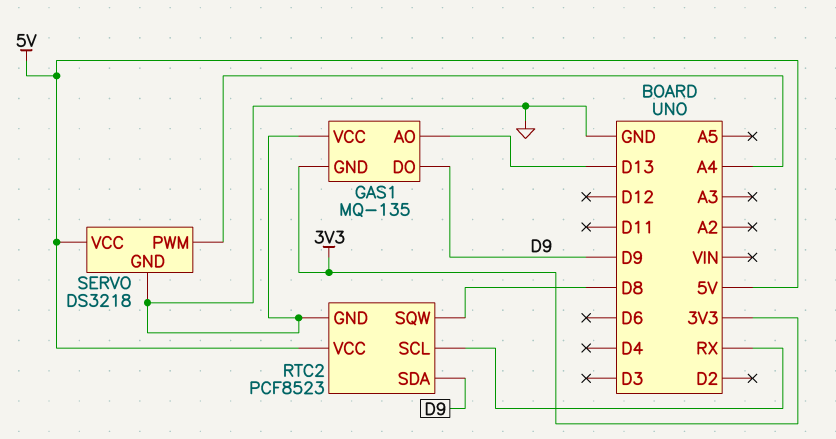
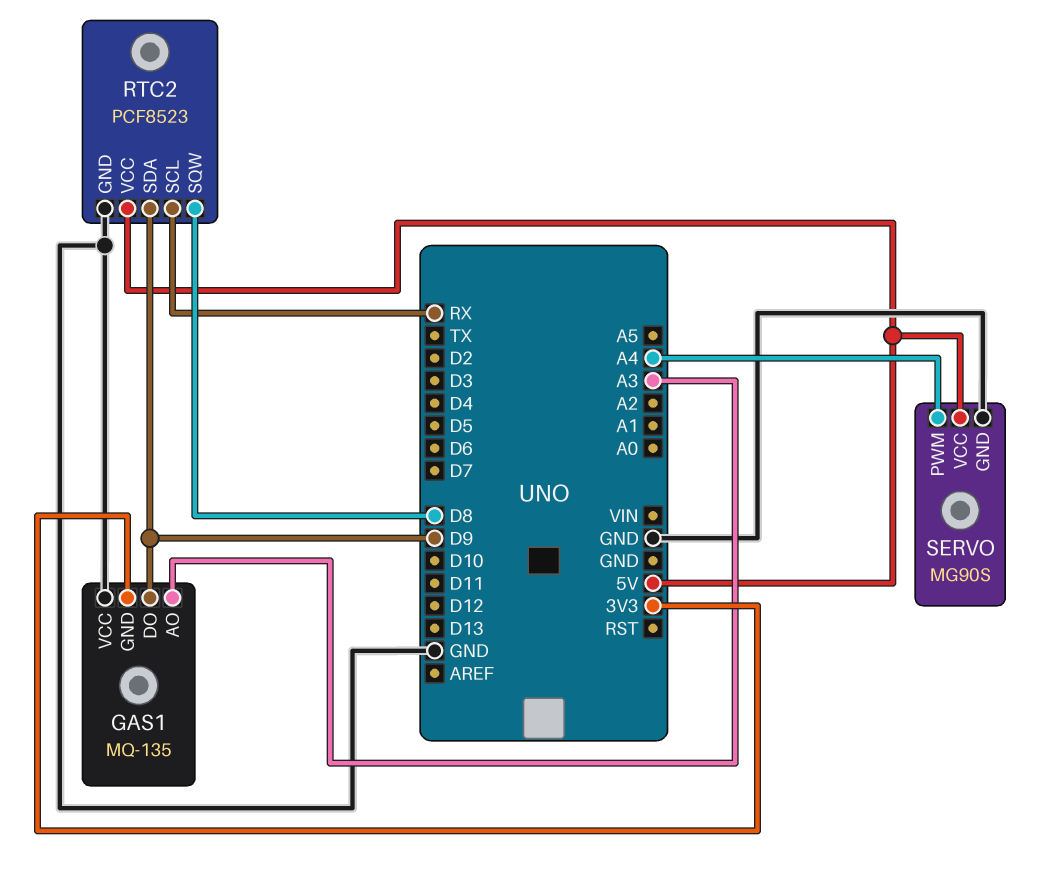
GAS1 pin AO: D13 -> A3
SERVO: DS3218 -> MG90S

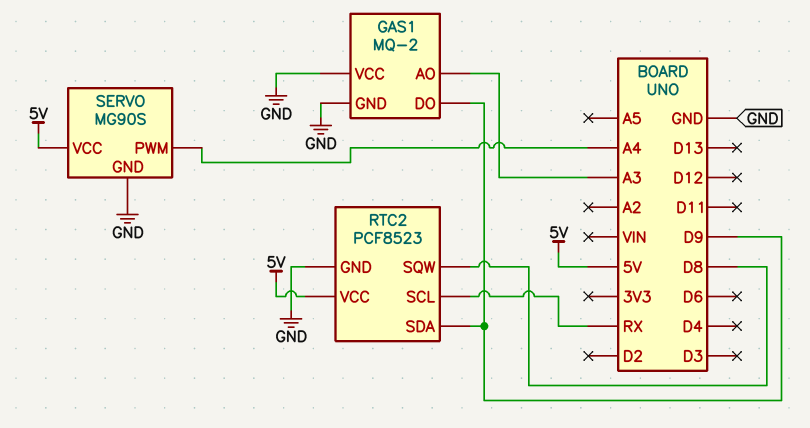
GAS1: MQ-135 -> MQ-2
GAS1 pin GND: 3V3 -> GND

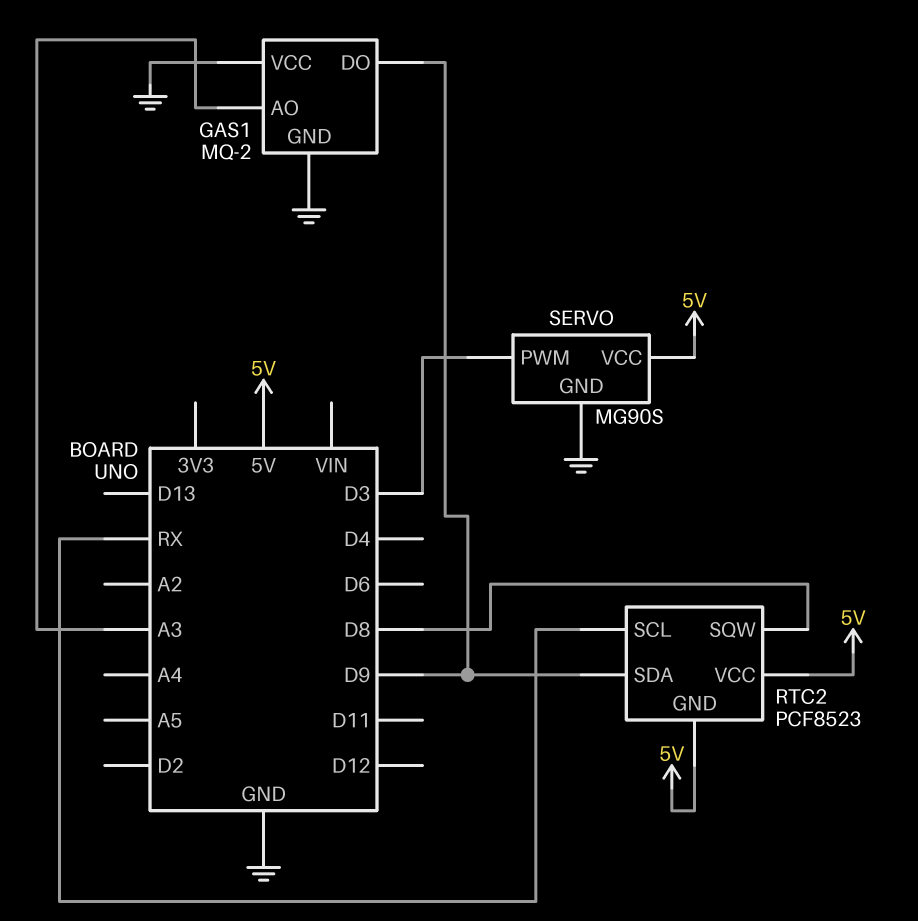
RTC2 pin GND: GND -> 5V
SERVO pin PWM: A4 -> D3

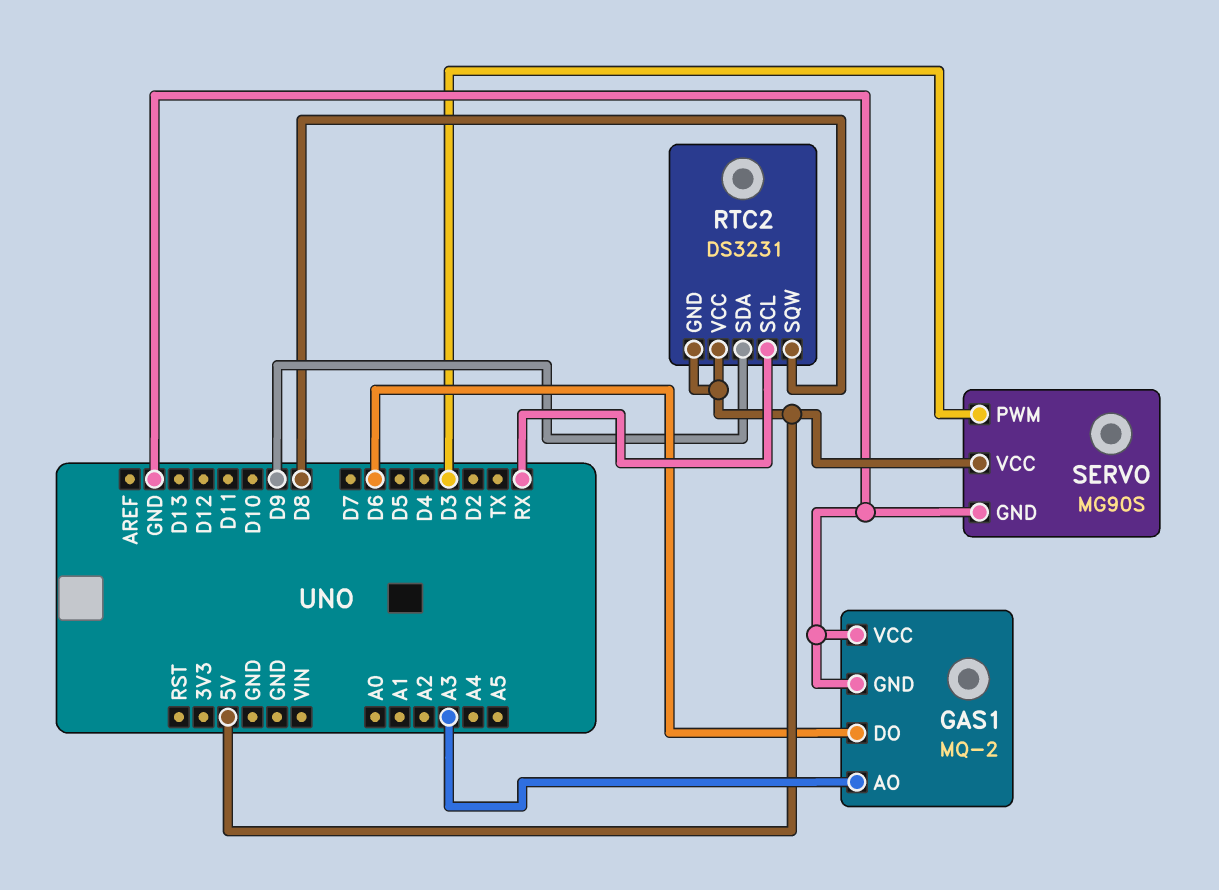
GAS1 pin DO: D9 -> D6
RTC2: PCF8523 -> DS3231

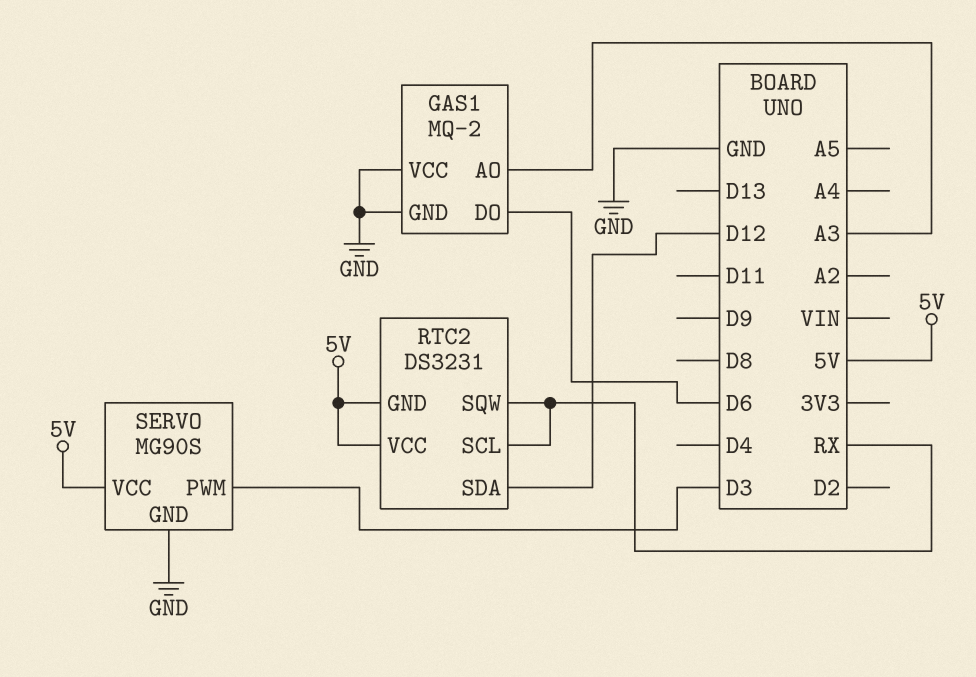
RTC2 pin SDA: D9 -> D12
RTC2 pin SQW: D8 -> RX

